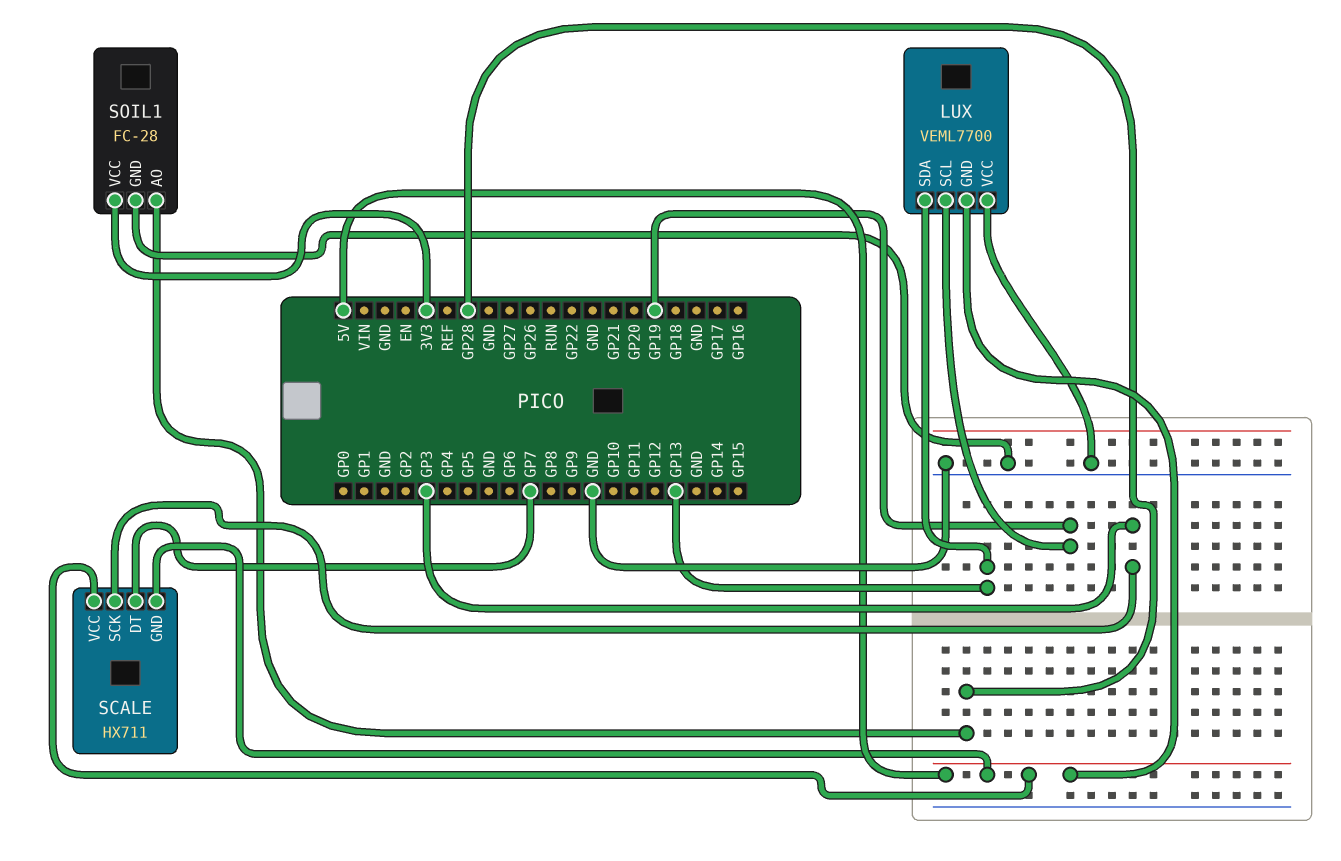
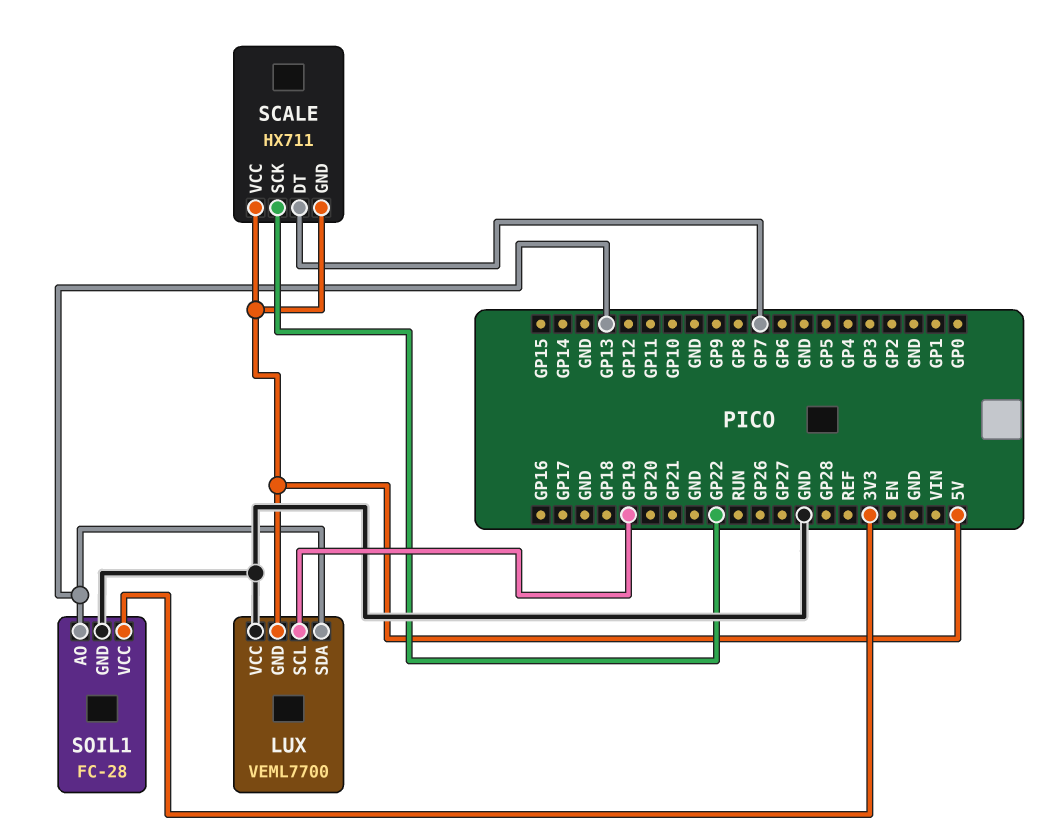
SCALE pin SCK: GP3 -> GP22
SOIL1 pin AO: GP28 -> GP13

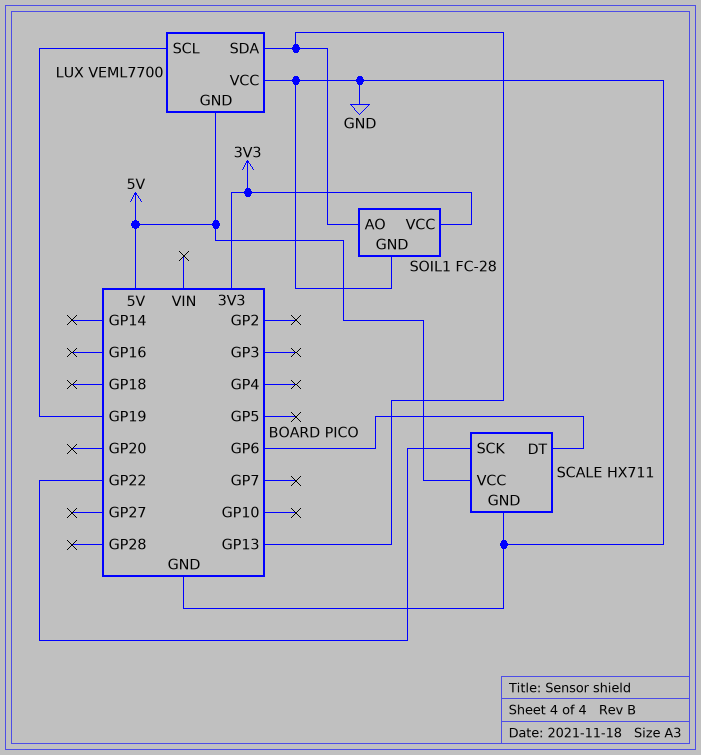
SCALE pin DT: GP7 -> GP6
SCALE pin GND: 5V -> GND

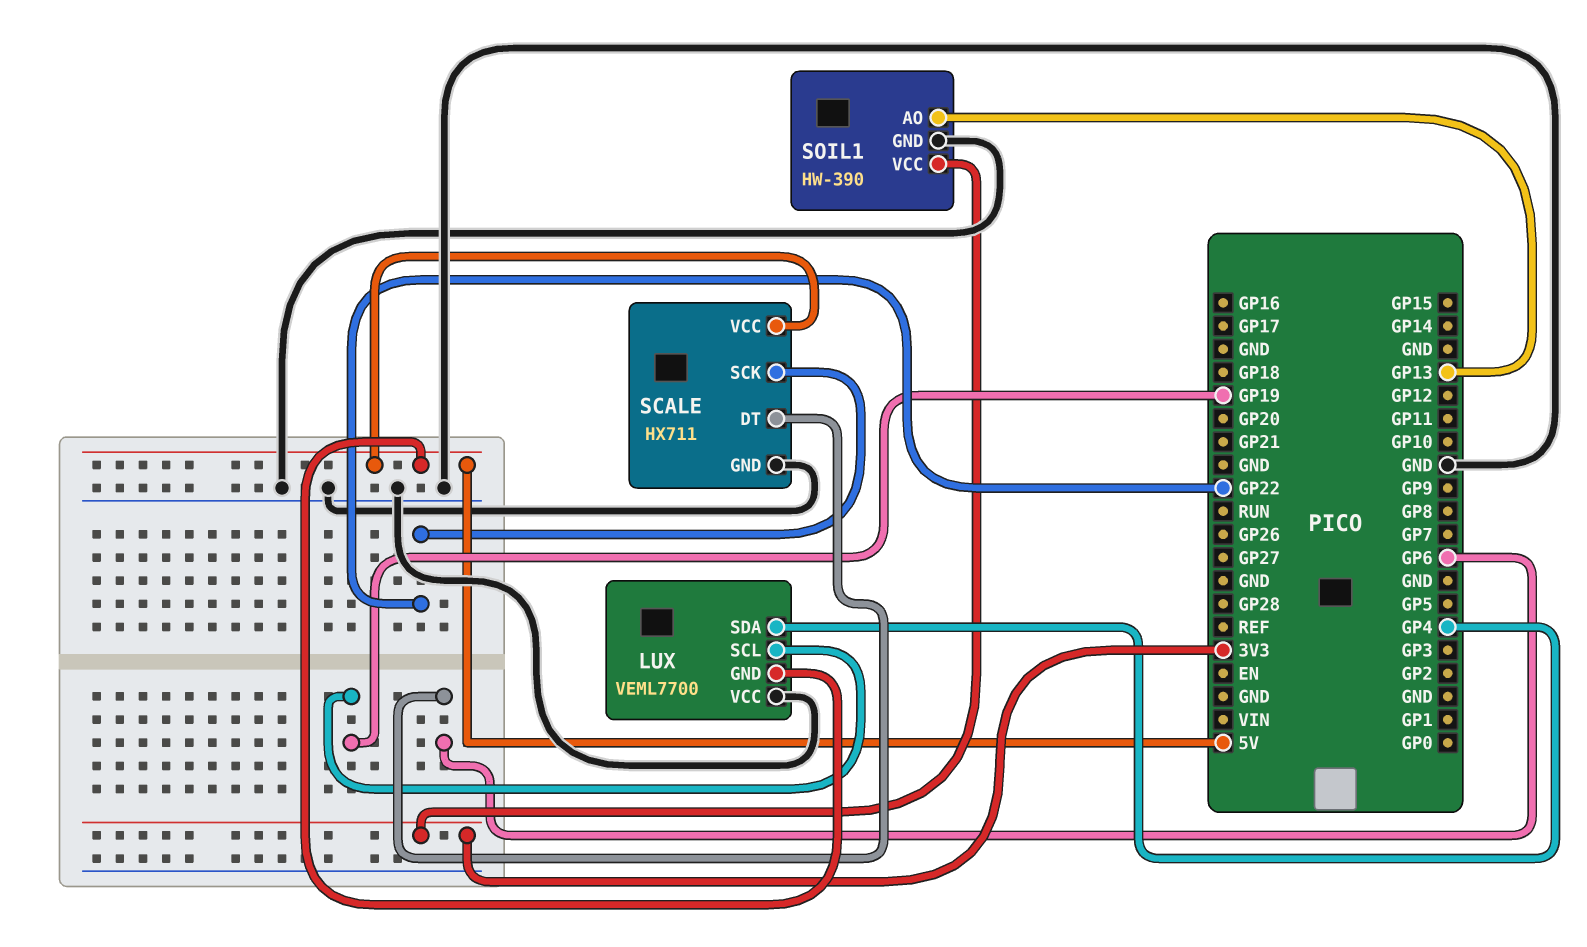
LUX pin SDA: GP13 -> GP4
SOIL1: FC-28 -> HW-390

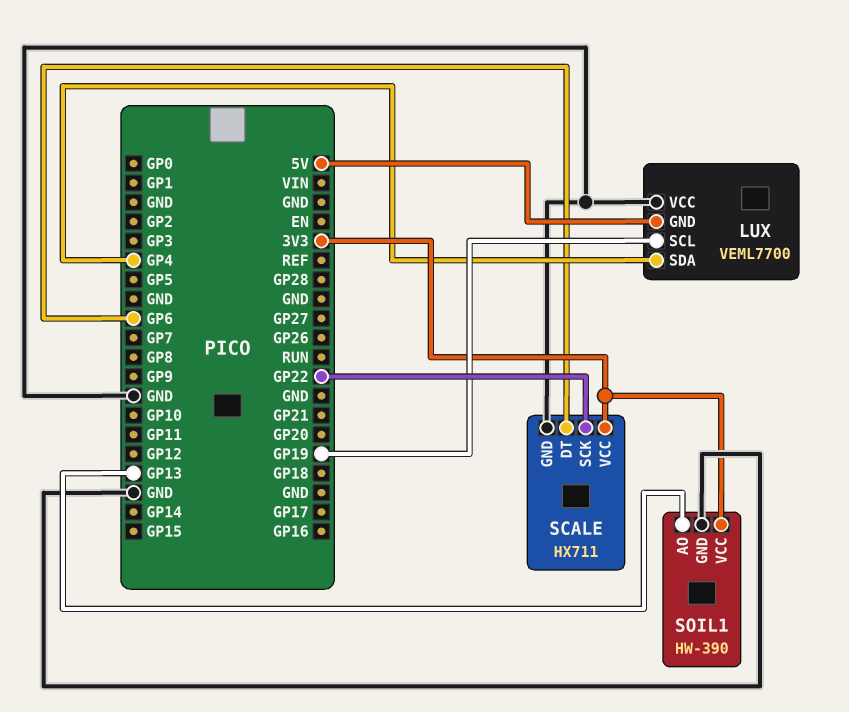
SCALE pin VCC: 5V -> 3V3

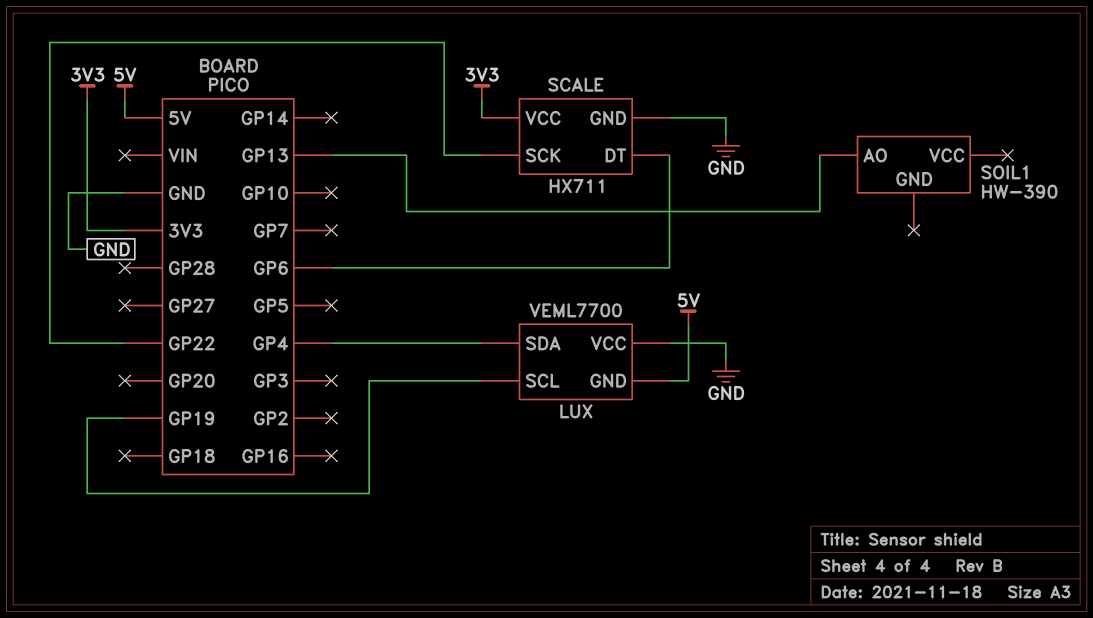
SOIL1 pin GND: GND -> none
SOIL1 pin VCC: 3V3 -> none

